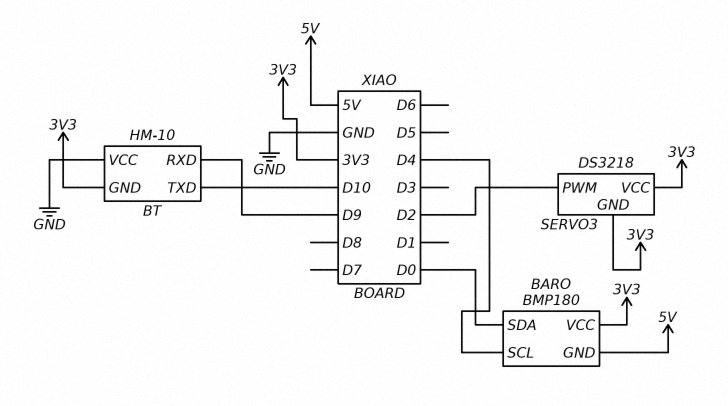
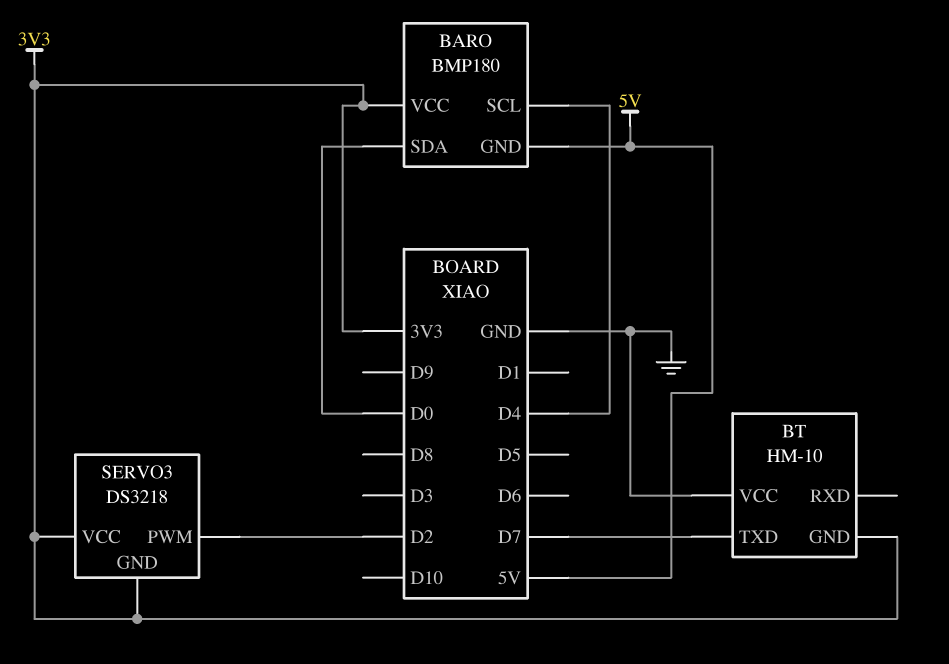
BT pin RXD: D9 -> none
BT pin TXD: D10 -> D7

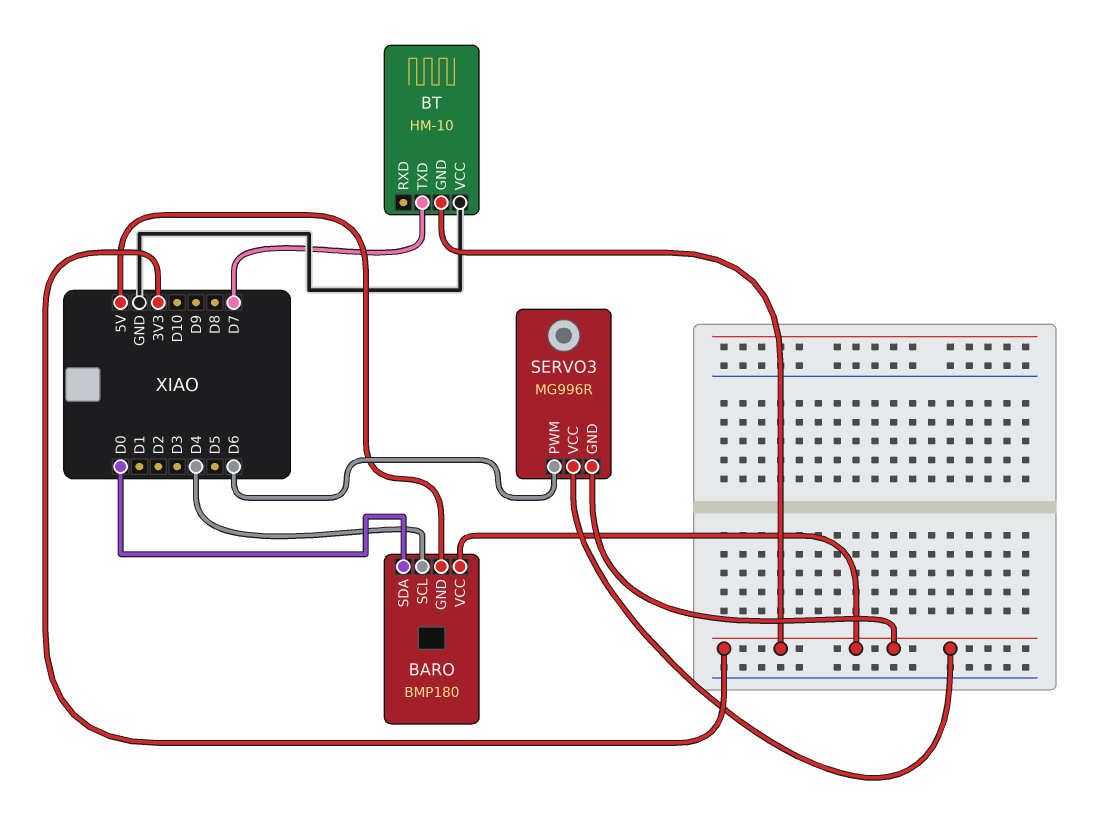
SERVO3: DS3218 -> MG996R
SERVO3 pin PWM: D2 -> D6

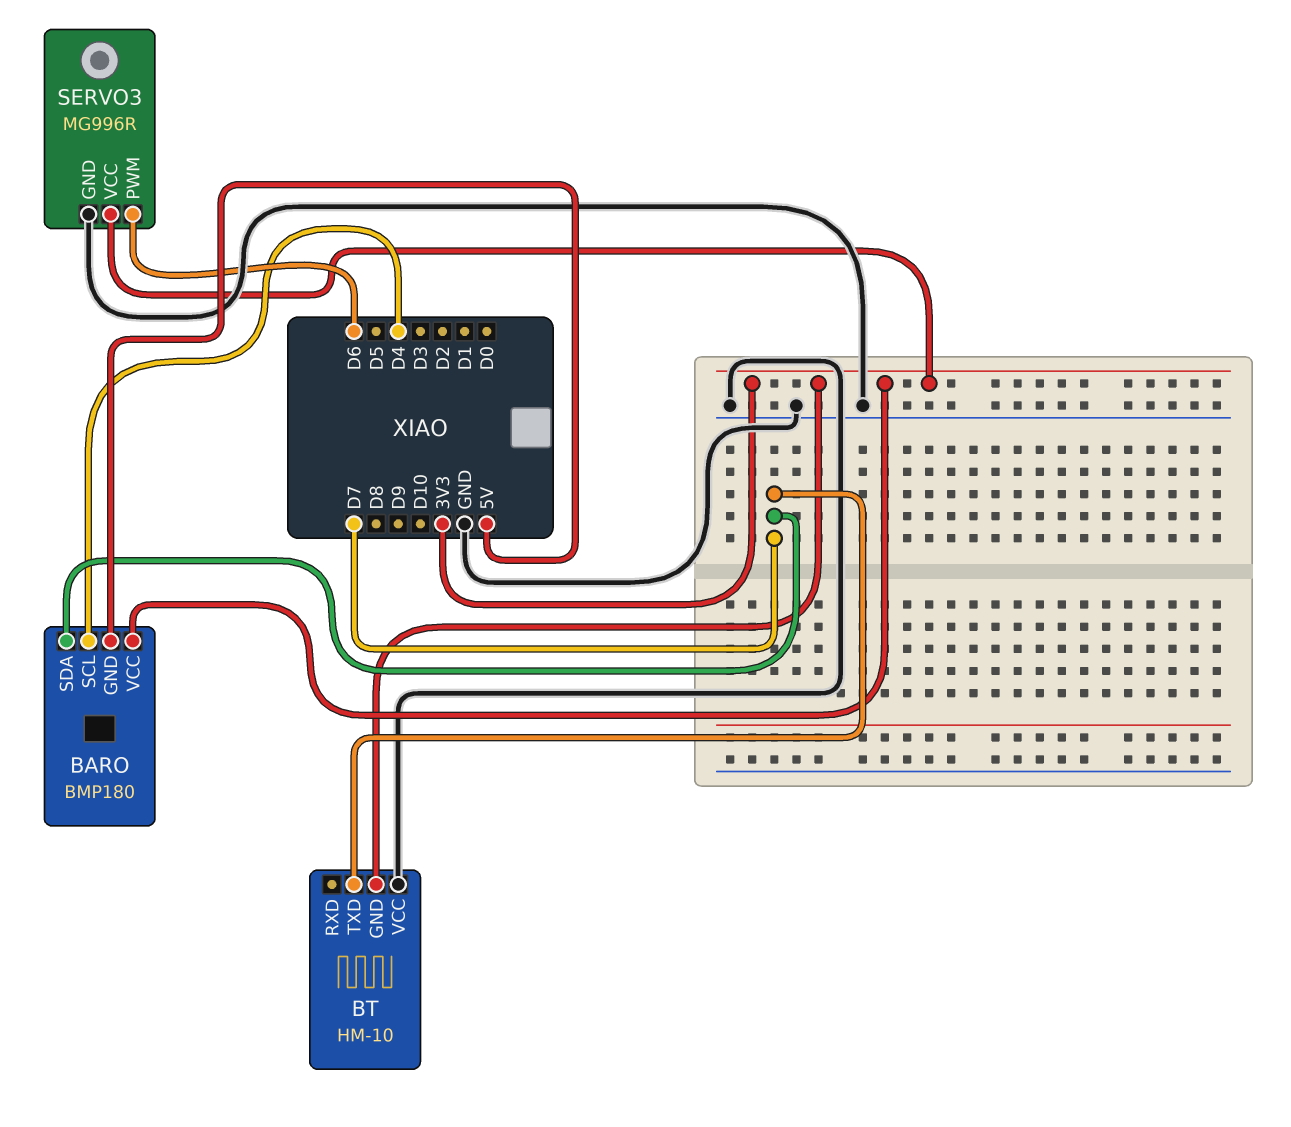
BARO pin SDA: D0 -> D7
SERVO3 pin GND: 3V3 -> GND

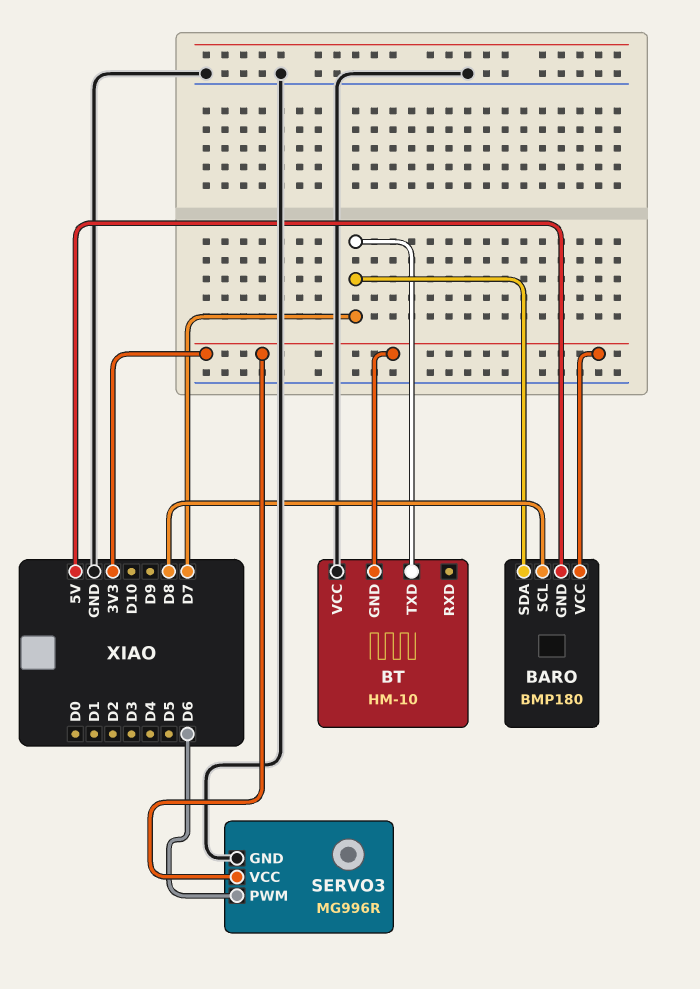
BARO pin SCL: D4 -> D8

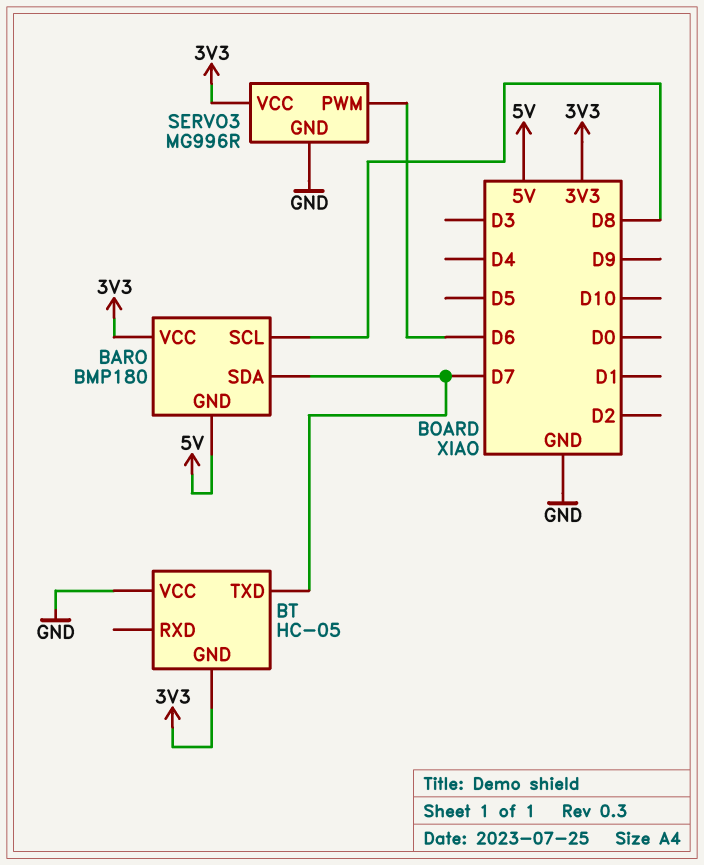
BT: HM-10 -> HC-05

